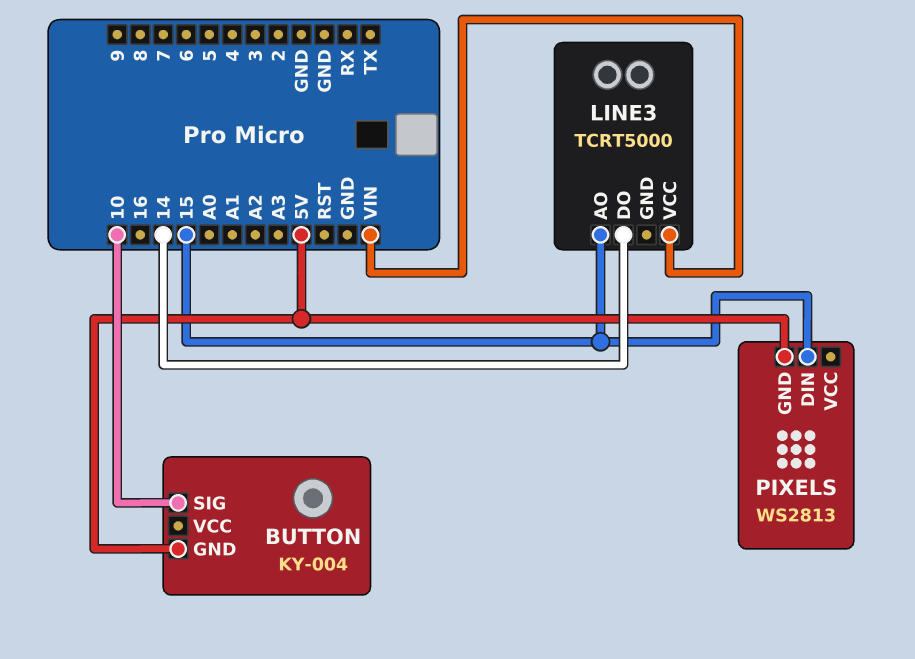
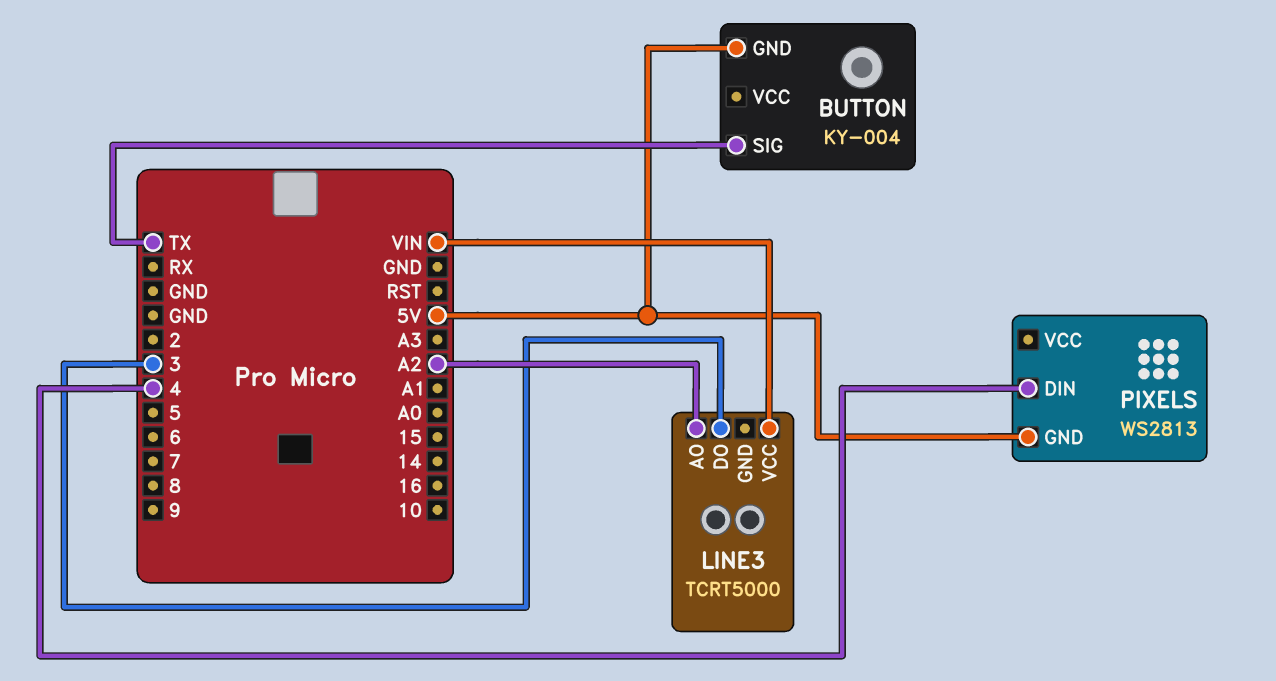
BUTTON pin SIG: 10 -> TX
LINE3 pin AO: 15 -> A2
LINE3 pin DO: 14 -> 3
PIXELS pin DIN: 15 -> 4

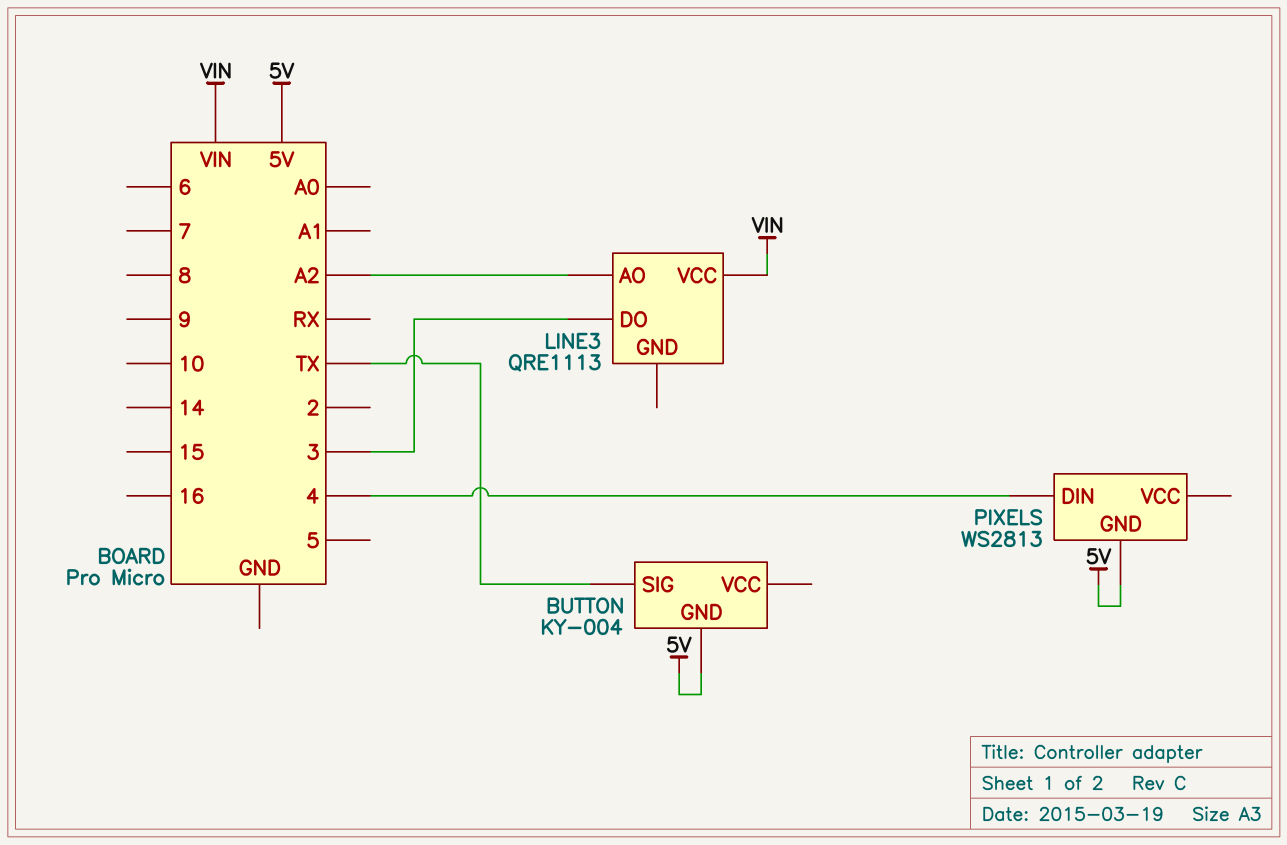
LINE3: TCRT5000 -> QRE1113

